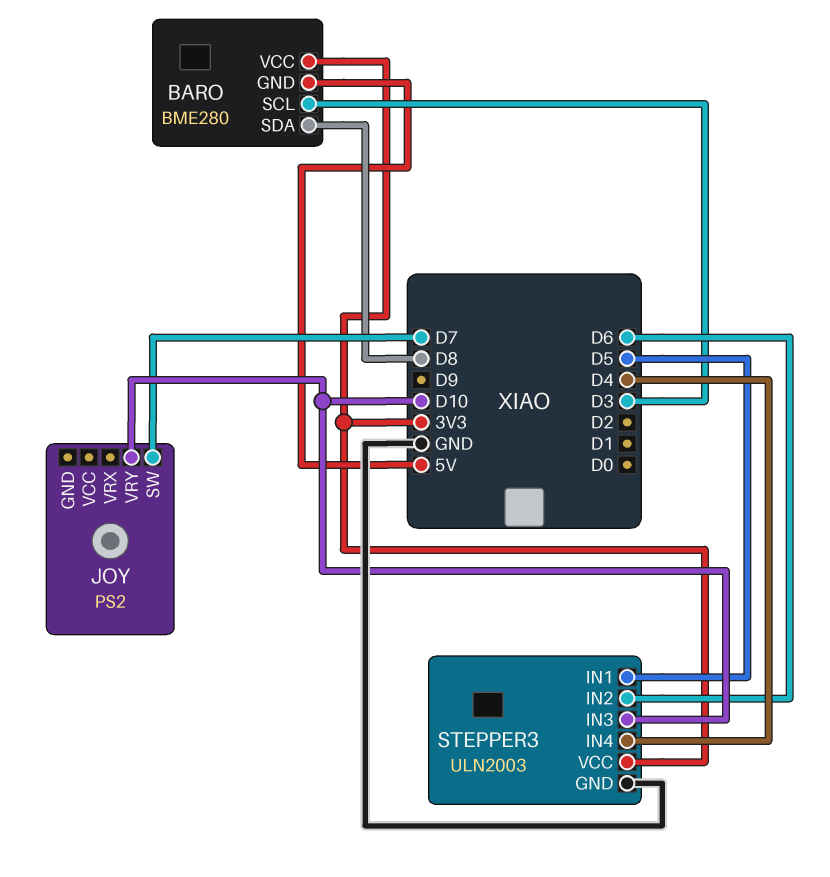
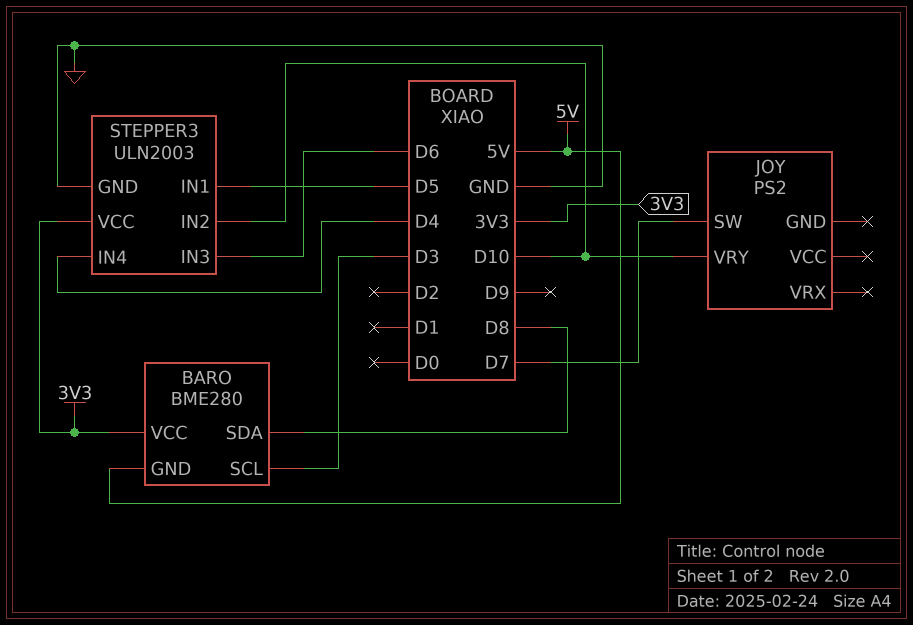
STEPPER3 pin IN2: D6 -> D10
STEPPER3 pin IN3: D10 -> D6

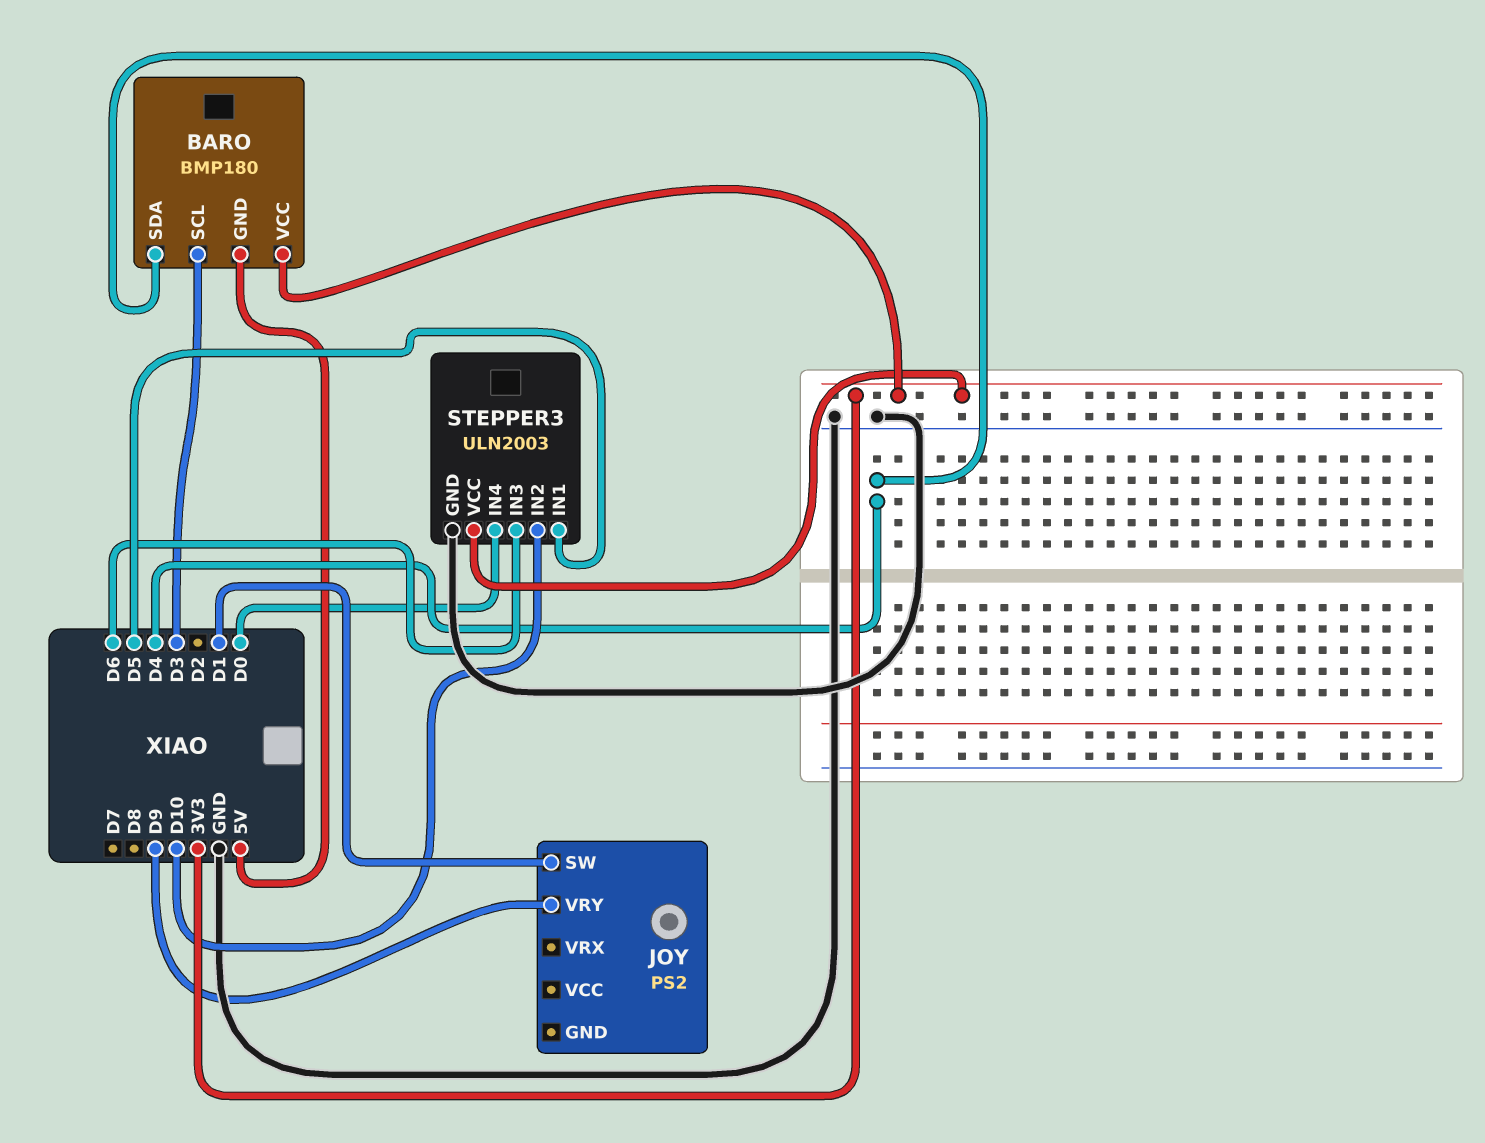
BARO: BME280 -> BMP180
BARO pin SDA: D8 -> D4
JOY pin SW: D7 -> D1
JOY pin VRY: D10 -> D9
STEPPER3 pin IN4: D4 -> D0

